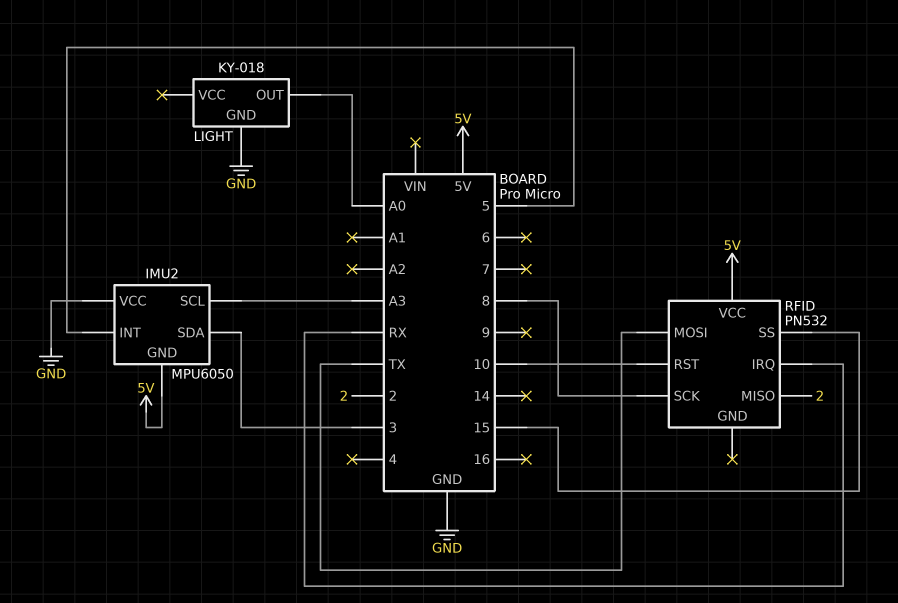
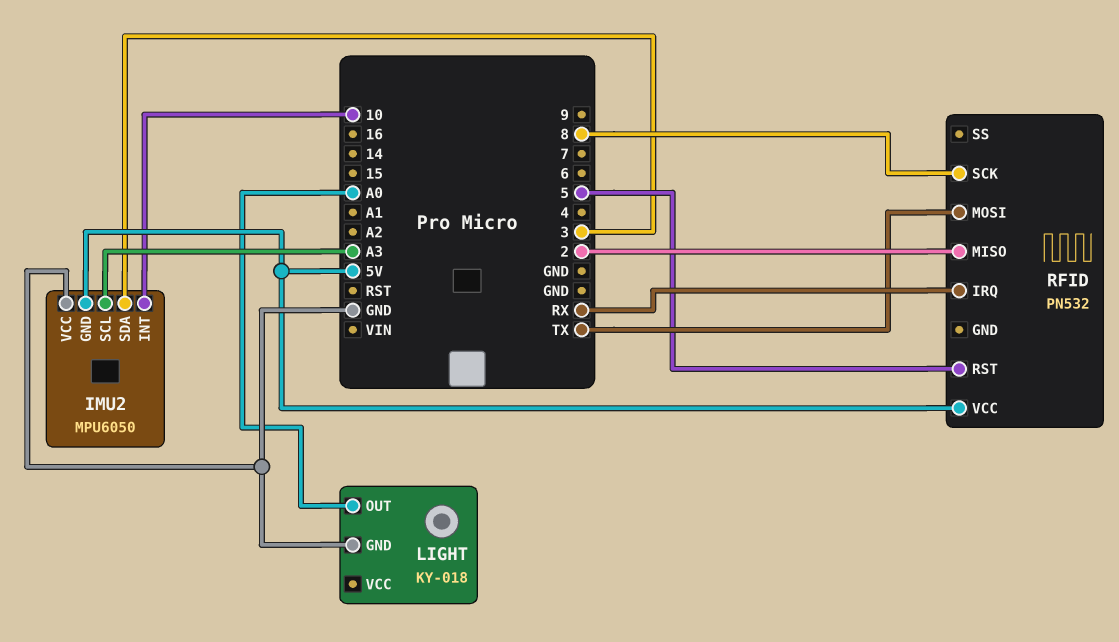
IMU2 pin INT: 5 -> 10
RFID pin RST: 10 -> 5
RFID pin SS: 15 -> none

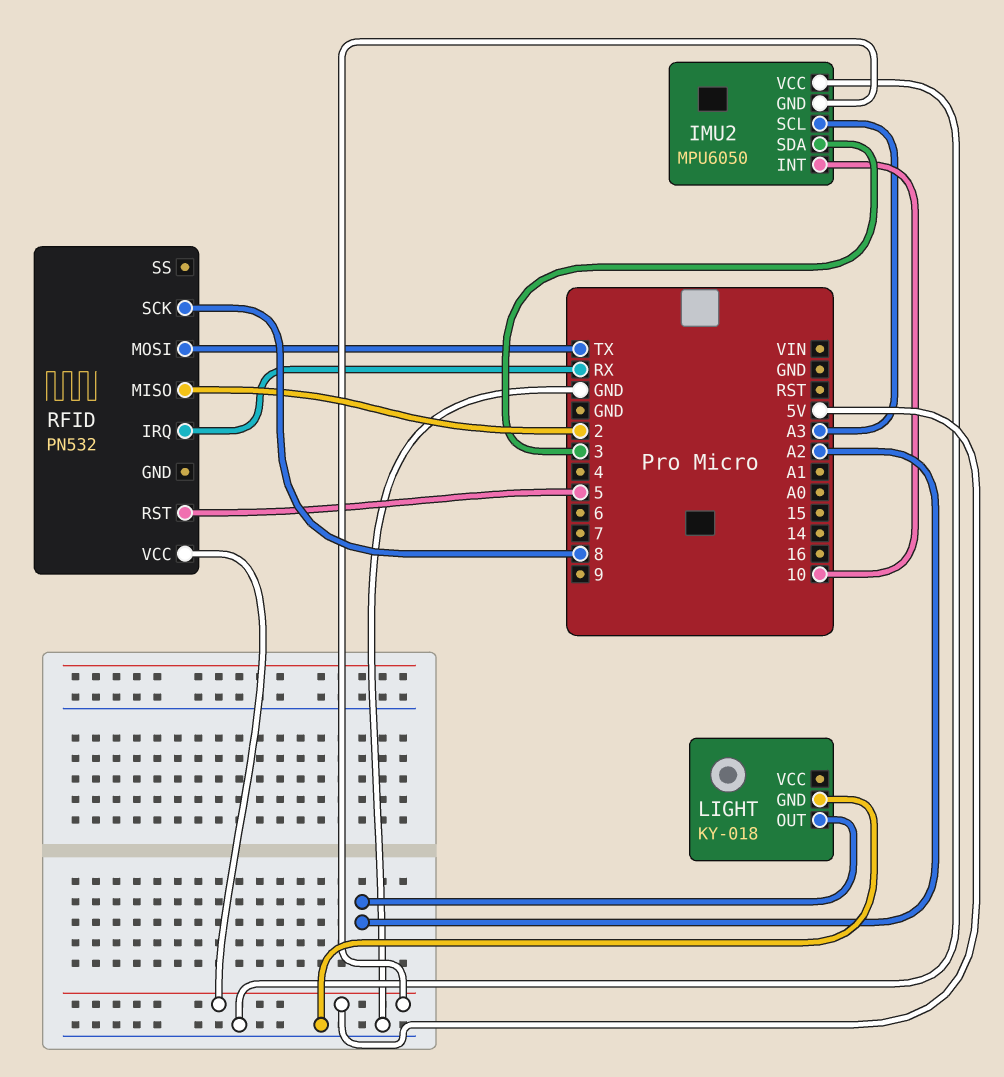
LIGHT pin OUT: A0 -> A2

